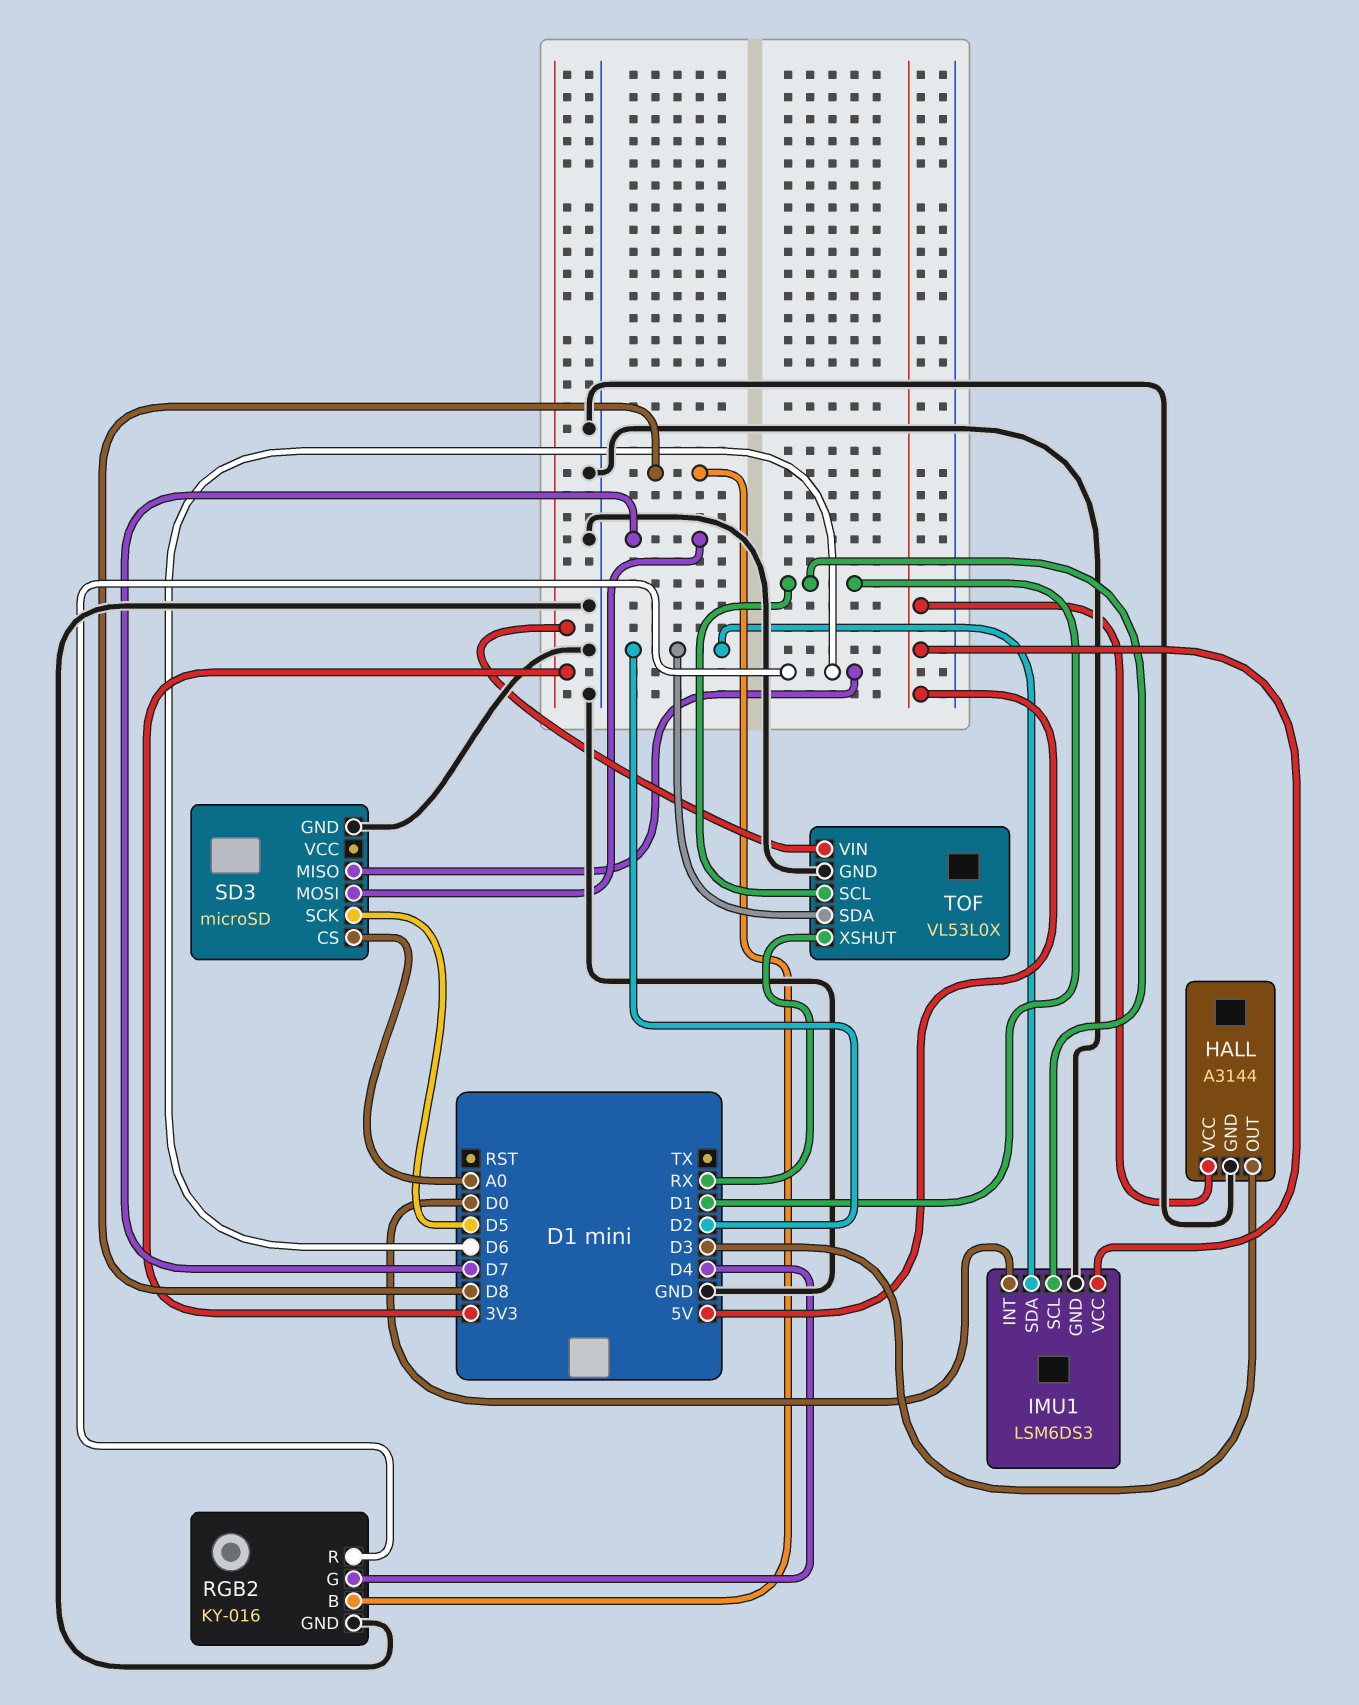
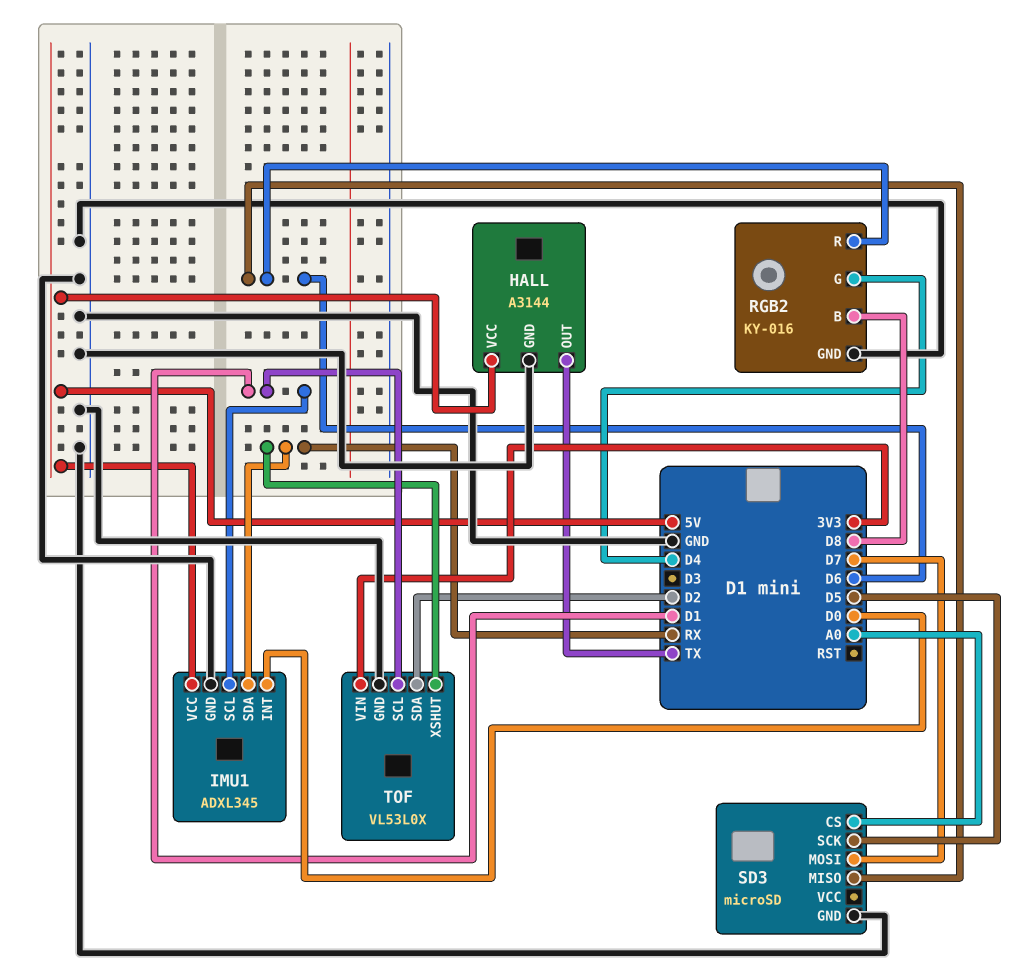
HALL pin OUT: D3 -> TX
IMU1: LSM6DS3 -> ADXL345
IMU1 pin SDA: D2 -> RX

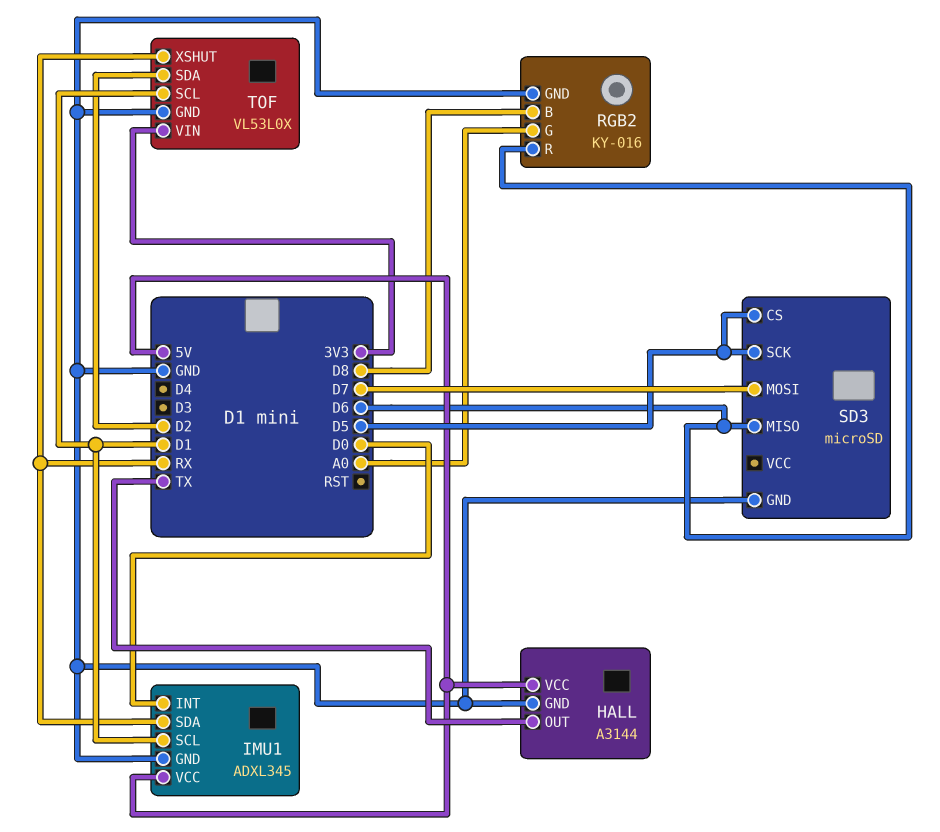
RGB2 pin G: D4 -> A0
SD3 pin CS: A0 -> D5

